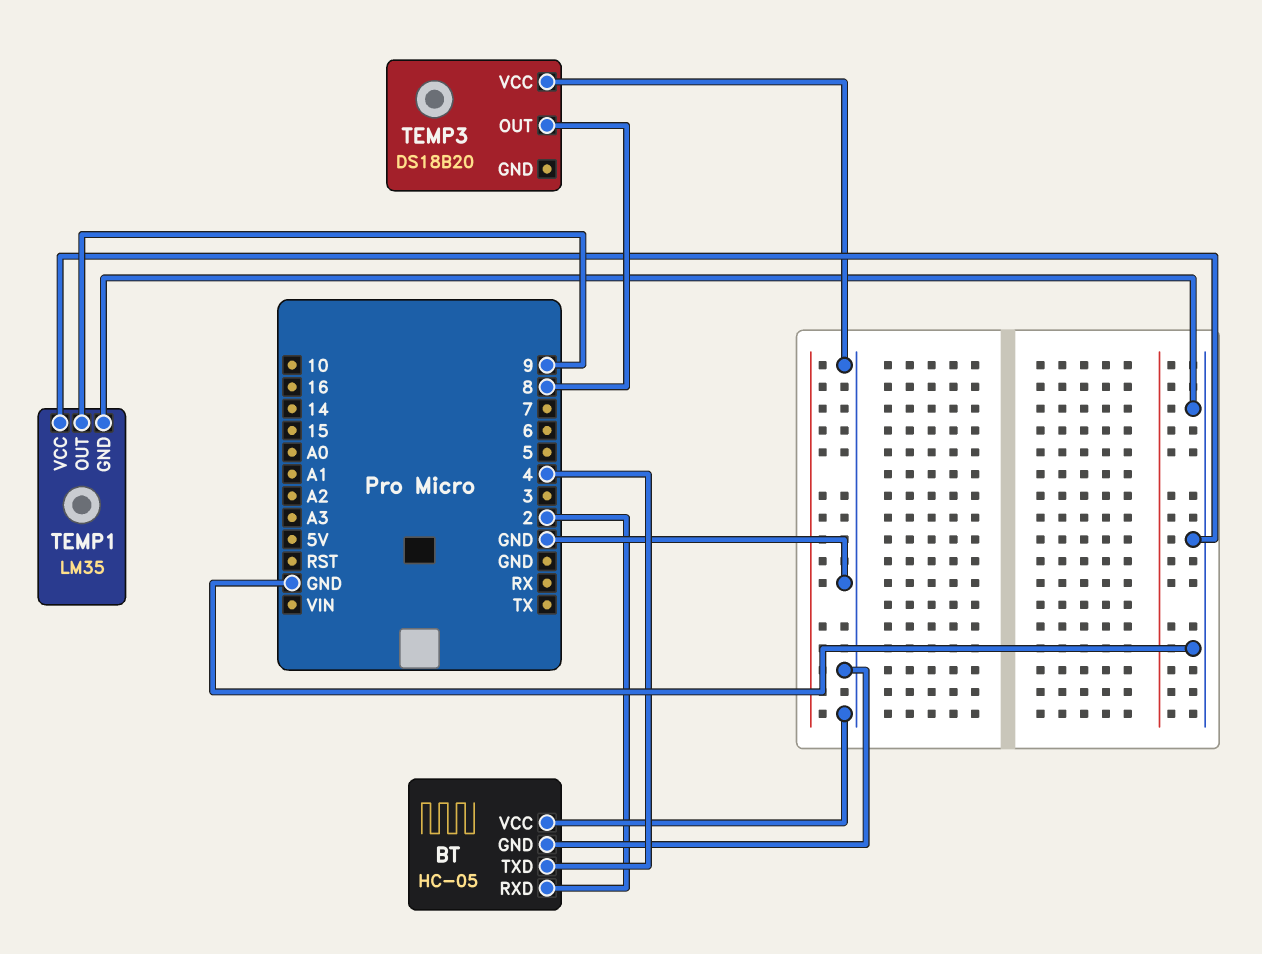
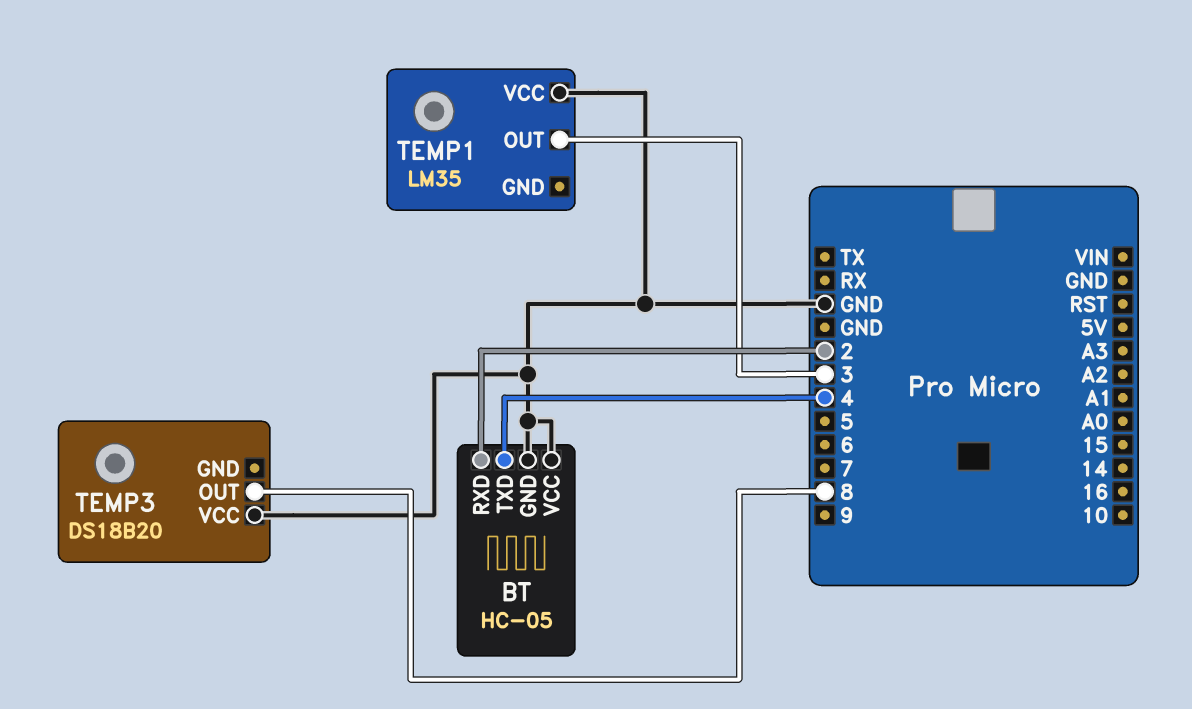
TEMP1 pin GND: GND -> none
TEMP1 pin OUT: 9 -> 3

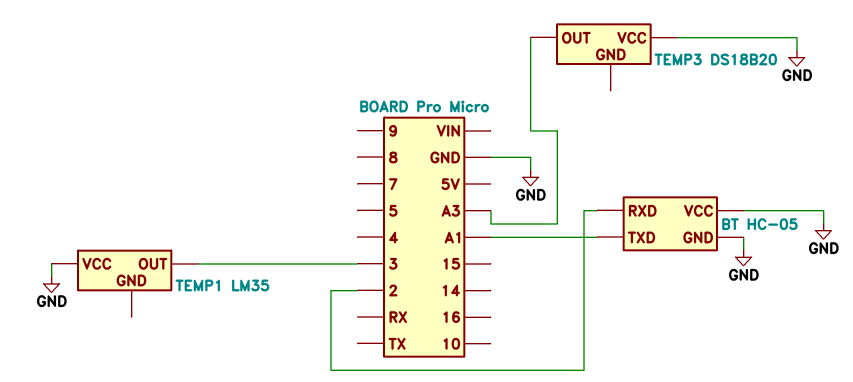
BT pin TXD: 4 -> A1
TEMP3 pin OUT: 8 -> A3

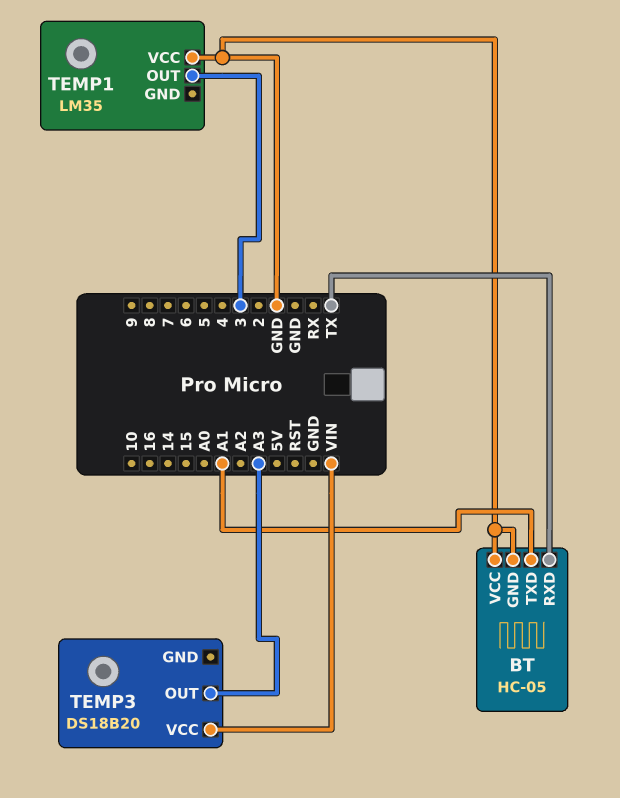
BT pin RXD: 2 -> TX
TEMP3 pin VCC: GND -> VIN

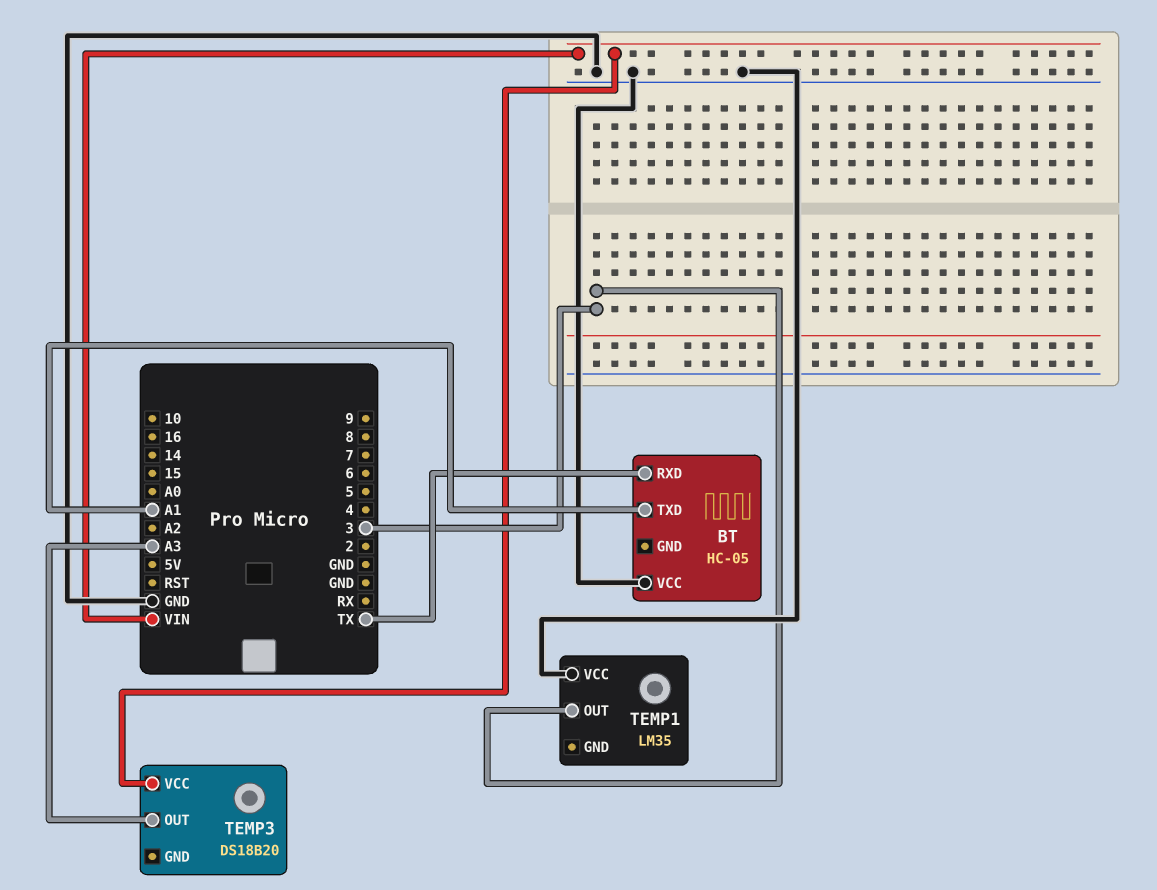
BT pin GND: GND -> none

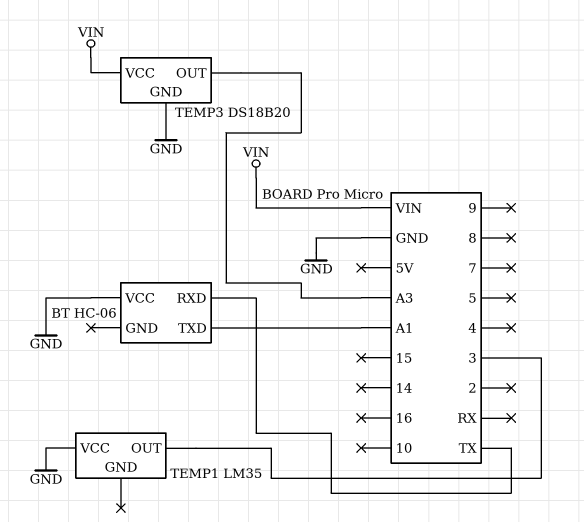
BT: HC-05 -> HC-06
TEMP3 pin GND: none -> GND

